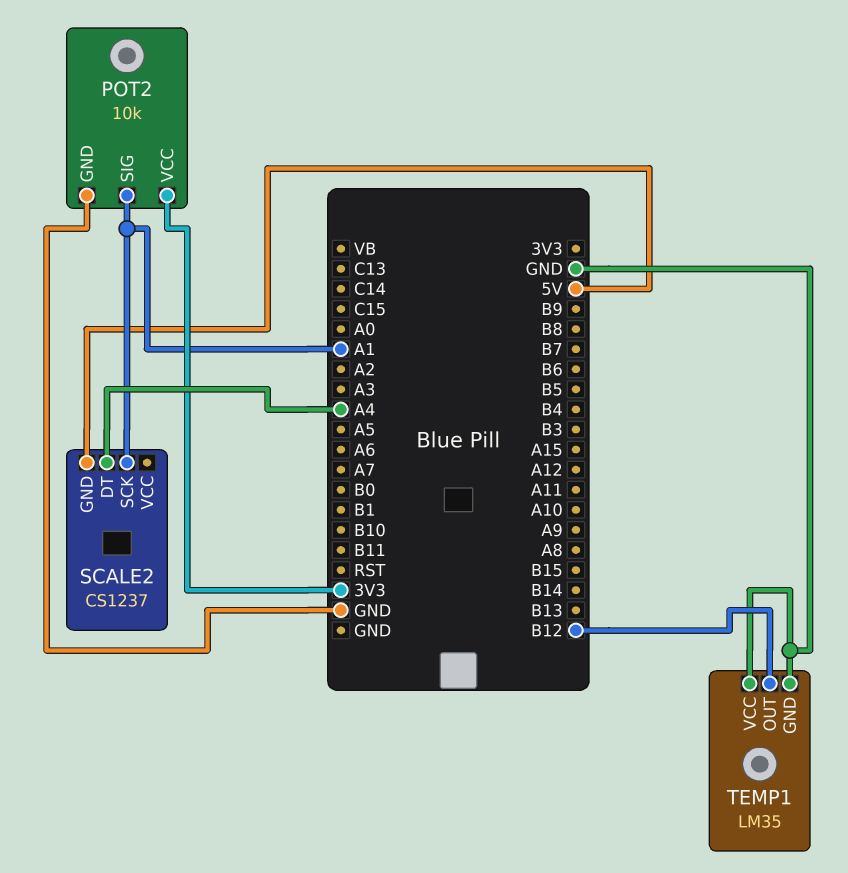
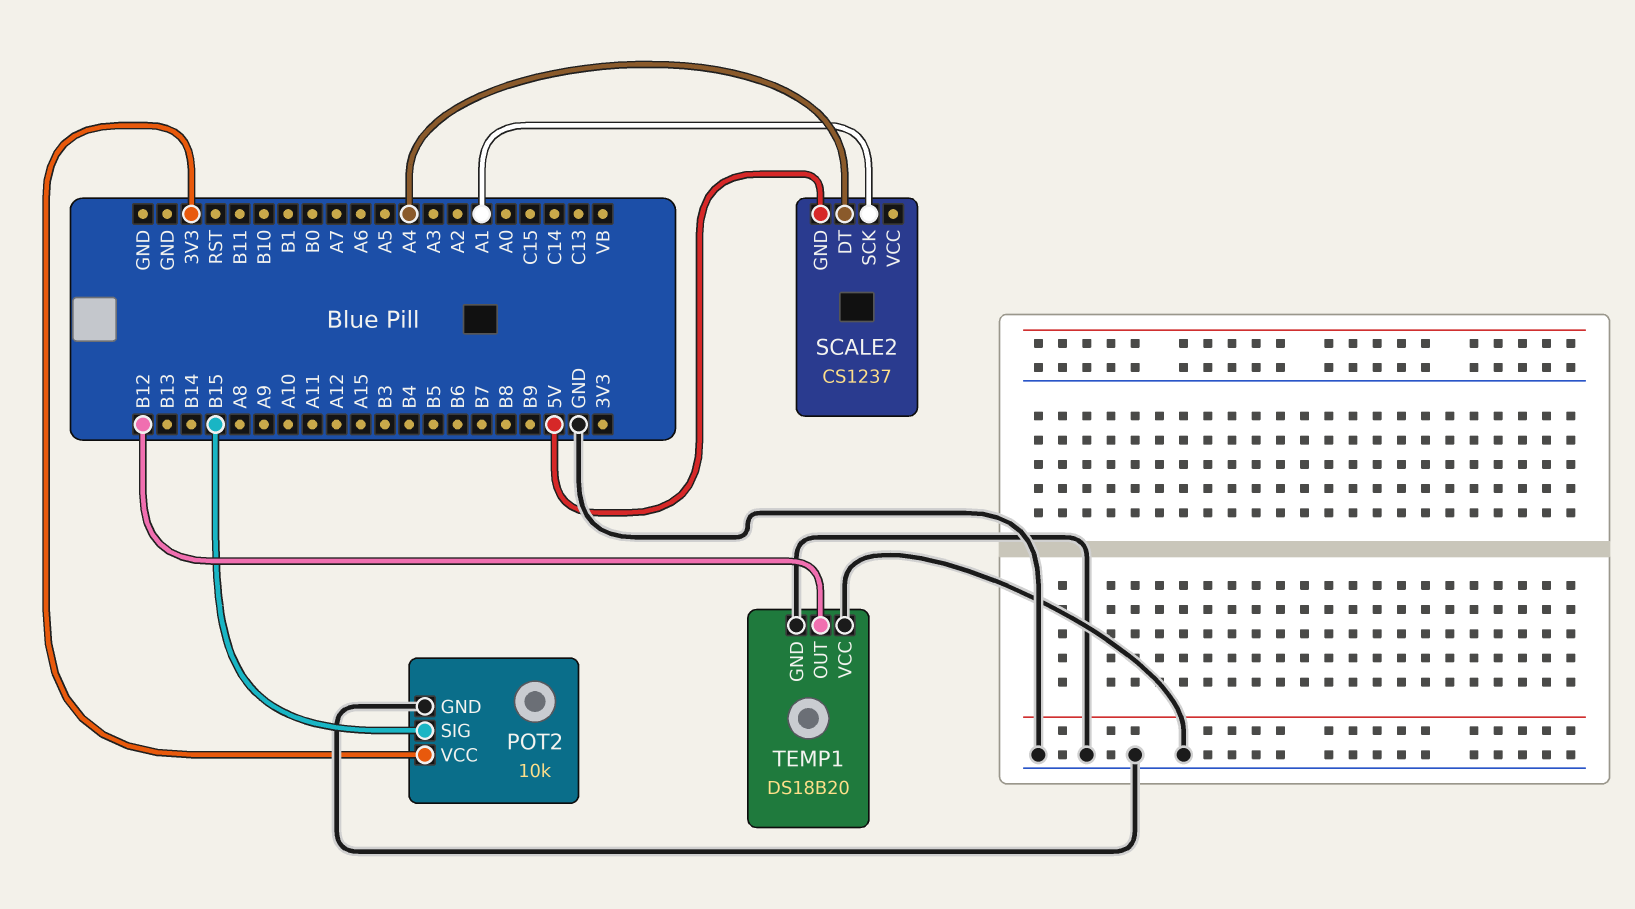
POT2 pin SIG: A1 -> B15
TEMP1: LM35 -> DS18B20

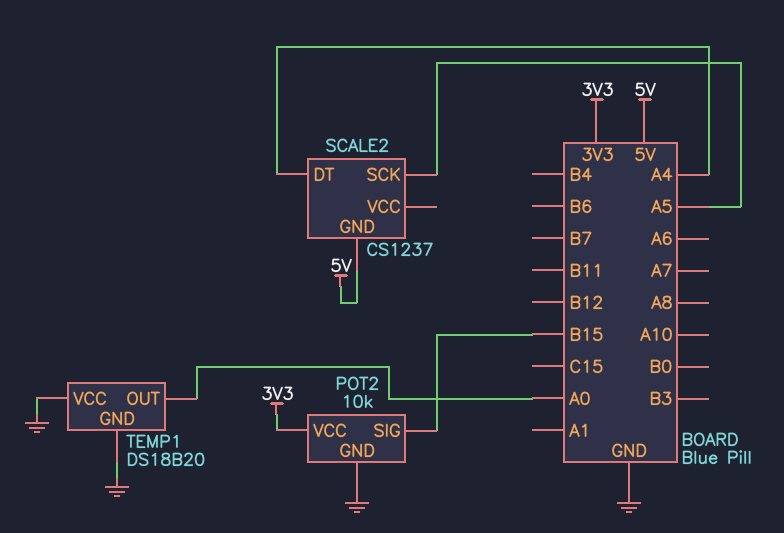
SCALE2 pin SCK: A1 -> A5
TEMP1 pin OUT: B12 -> A0

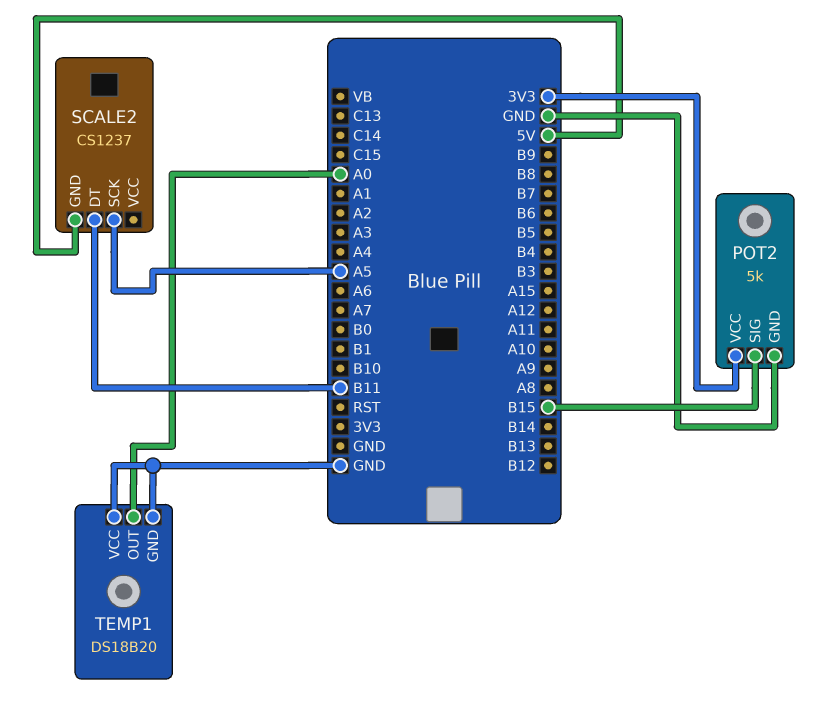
POT2: 10k -> 5k
SCALE2 pin DT: A4 -> B11

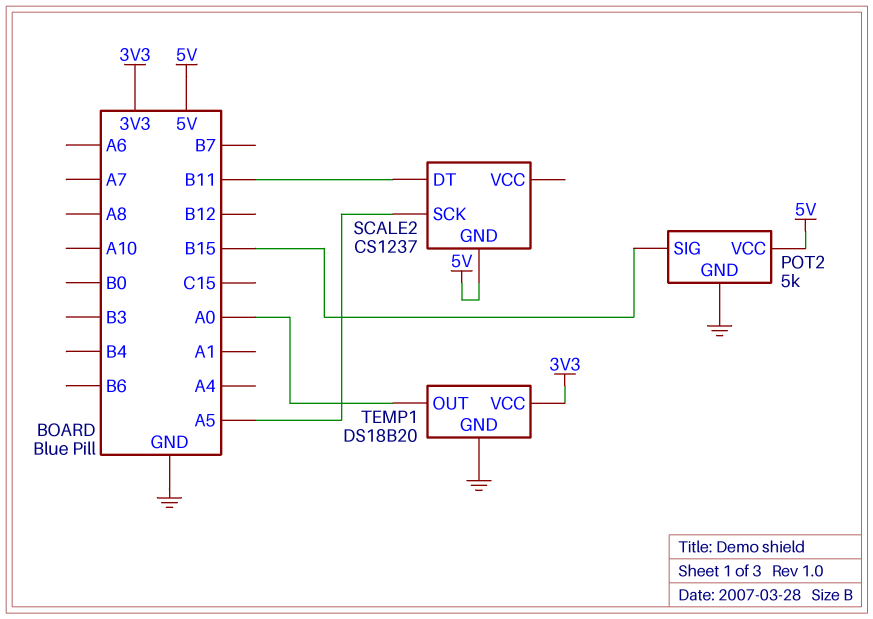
POT2 pin VCC: 3V3 -> 5V
TEMP1 pin VCC: GND -> 3V3

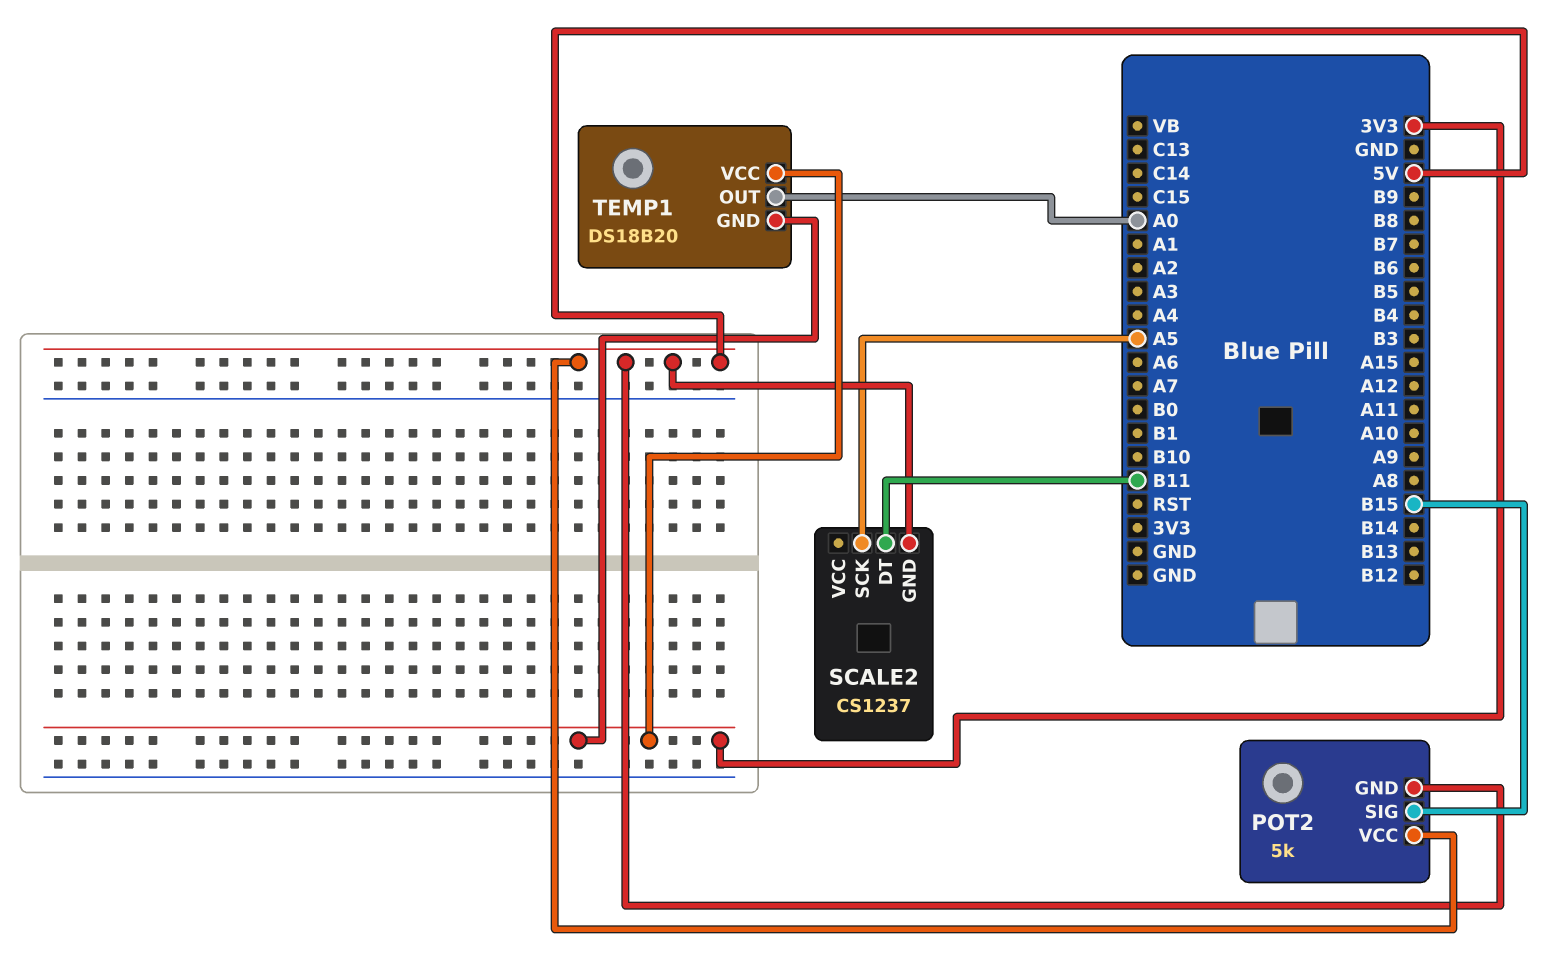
POT2 pin GND: GND -> 5V
TEMP1 pin GND: GND -> 3V3

